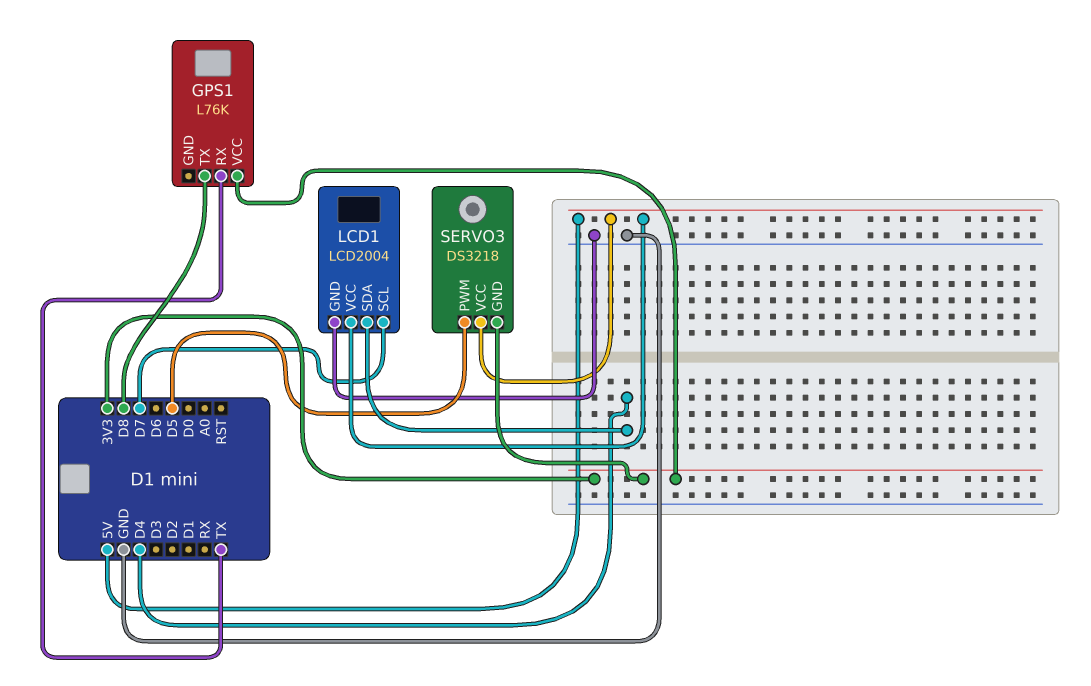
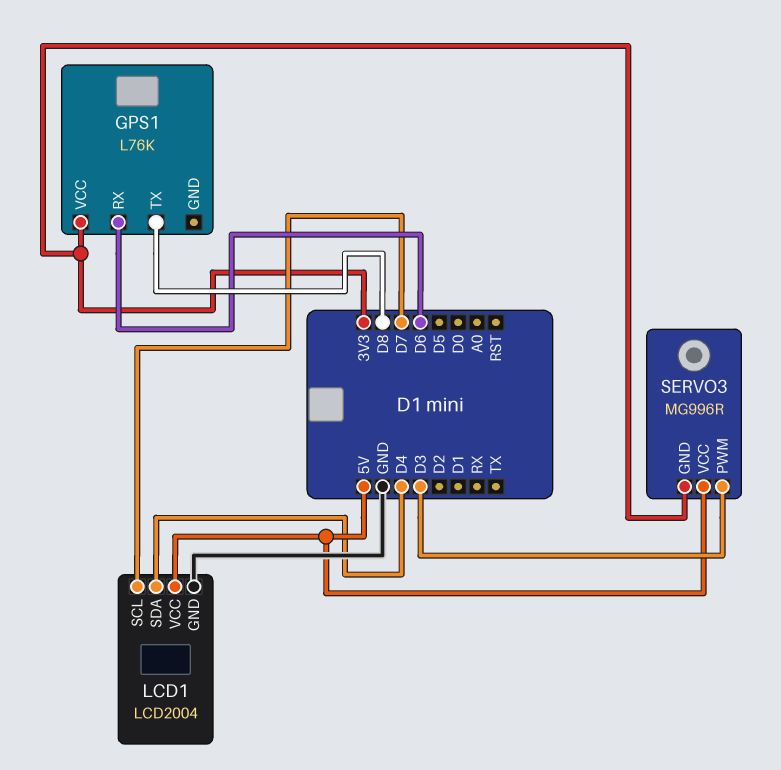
GPS1 pin RX: TX -> D6
SERVO3: DS3218 -> MG996R
SERVO3 pin PWM: D5 -> D3

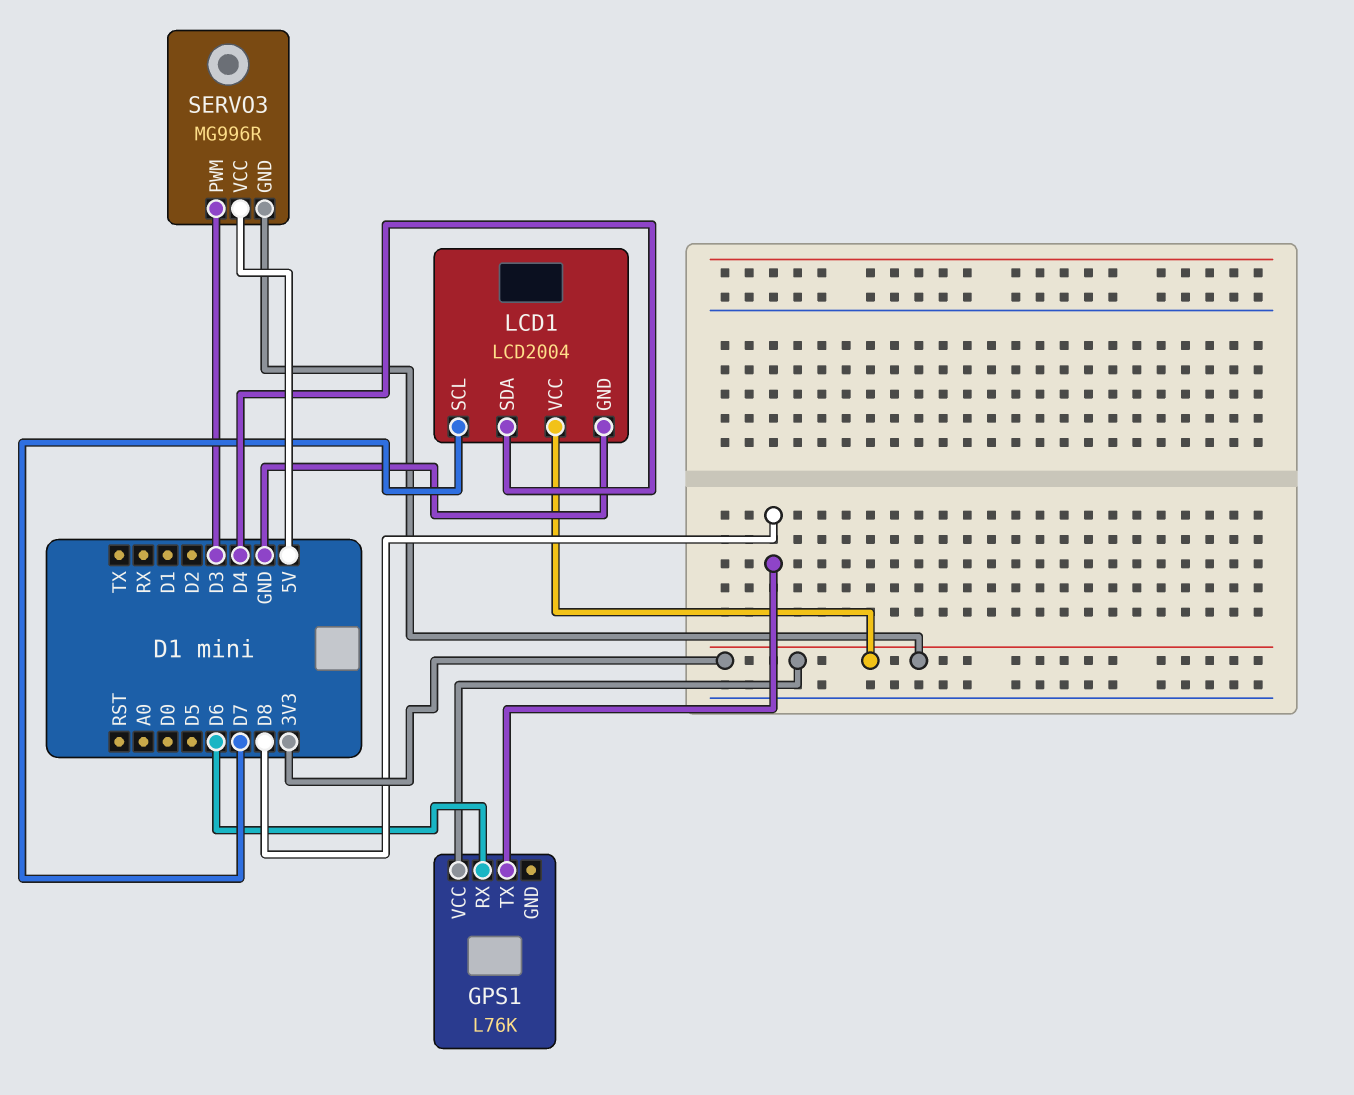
LCD1 pin VCC: 5V -> 3V3

